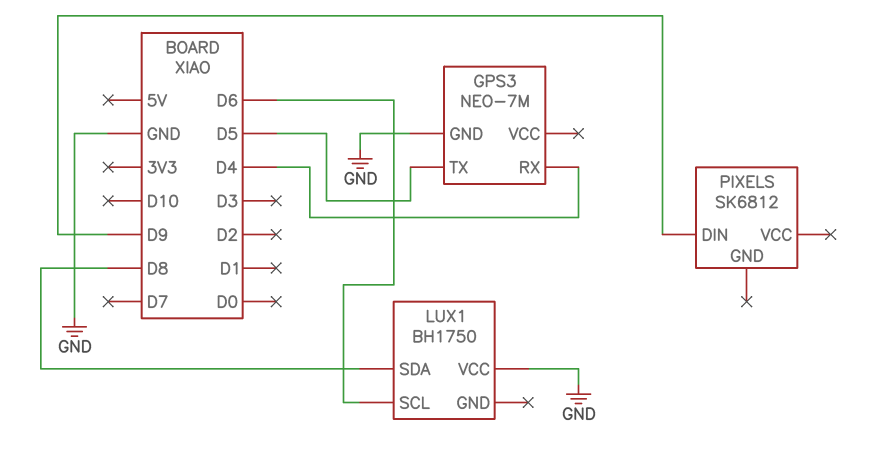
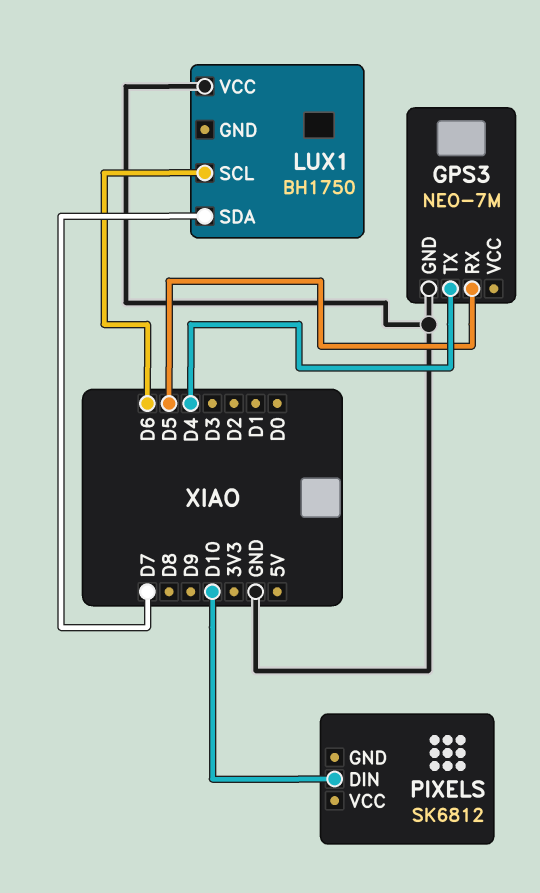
GPS3 pin RX: D4 -> D5
GPS3 pin TX: D5 -> D4
LUX1 pin SDA: D8 -> D7
PIXELS pin DIN: D9 -> D10

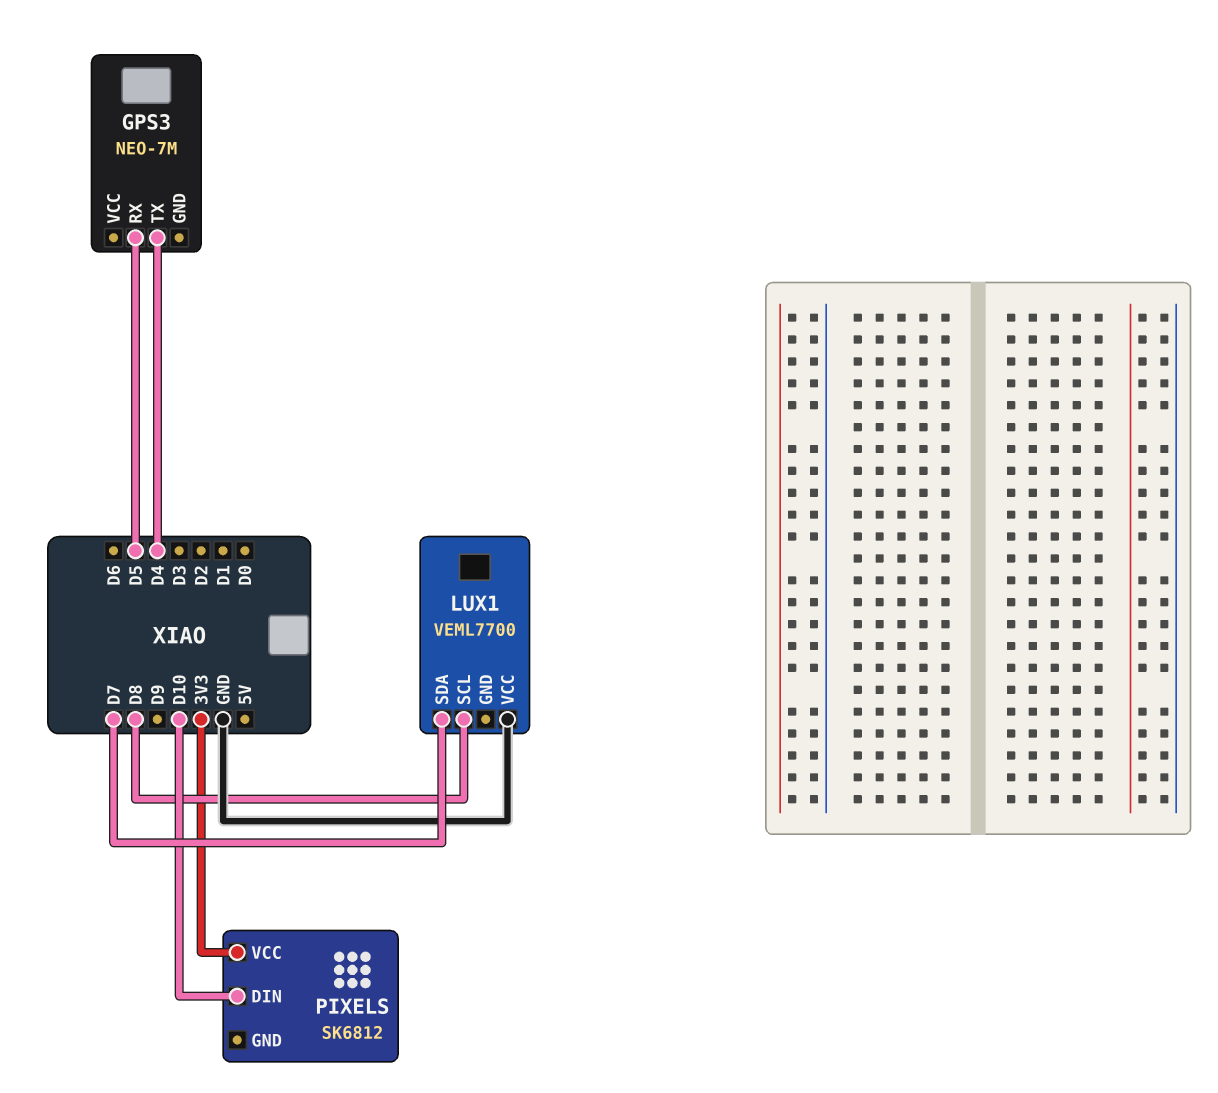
GPS3 pin GND: GND -> none
LUX1: BH1750 -> VEML7700
LUX1 pin SCL: D6 -> D8
PIXELS pin VCC: none -> 3V3

